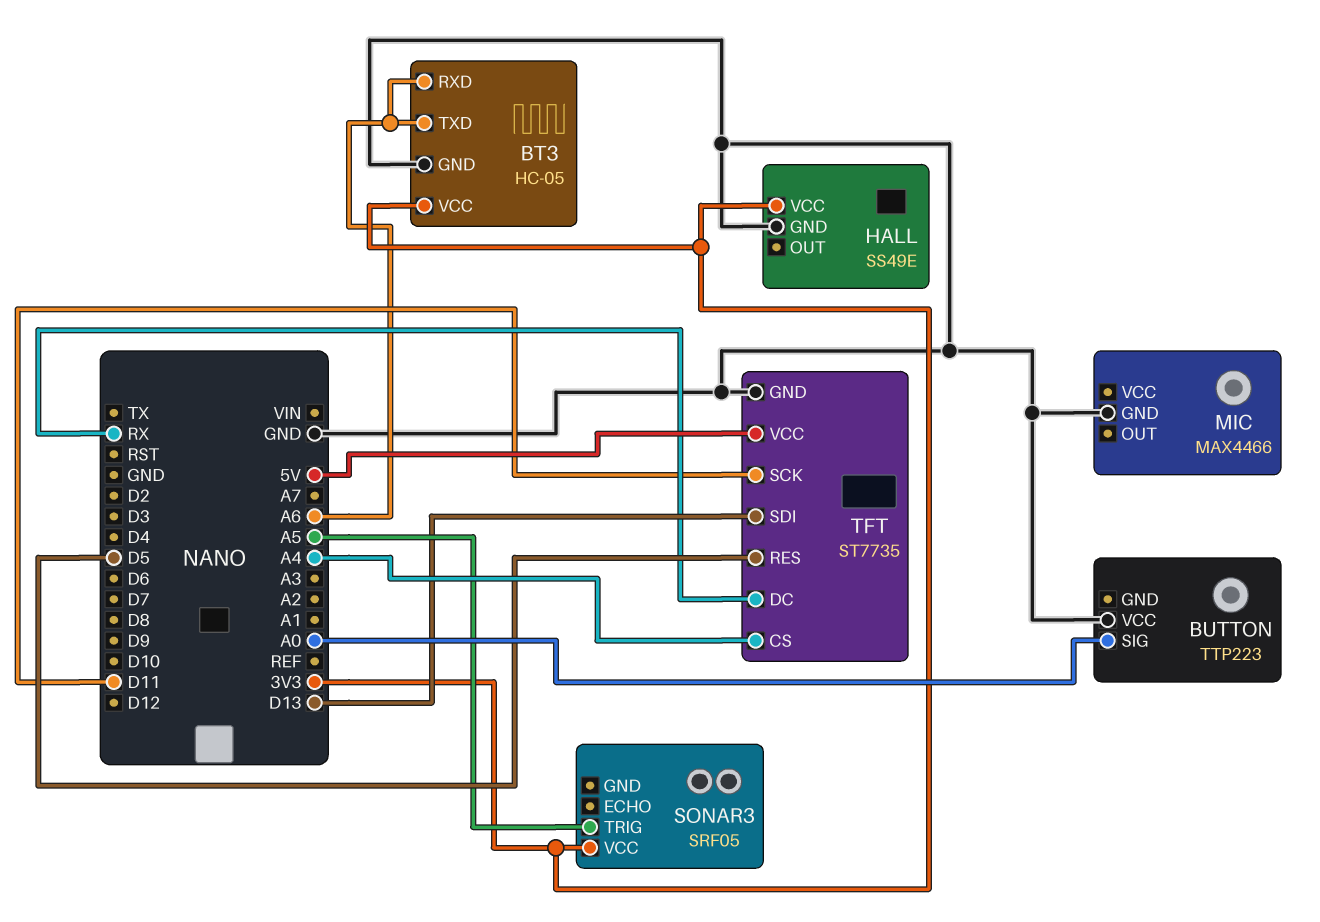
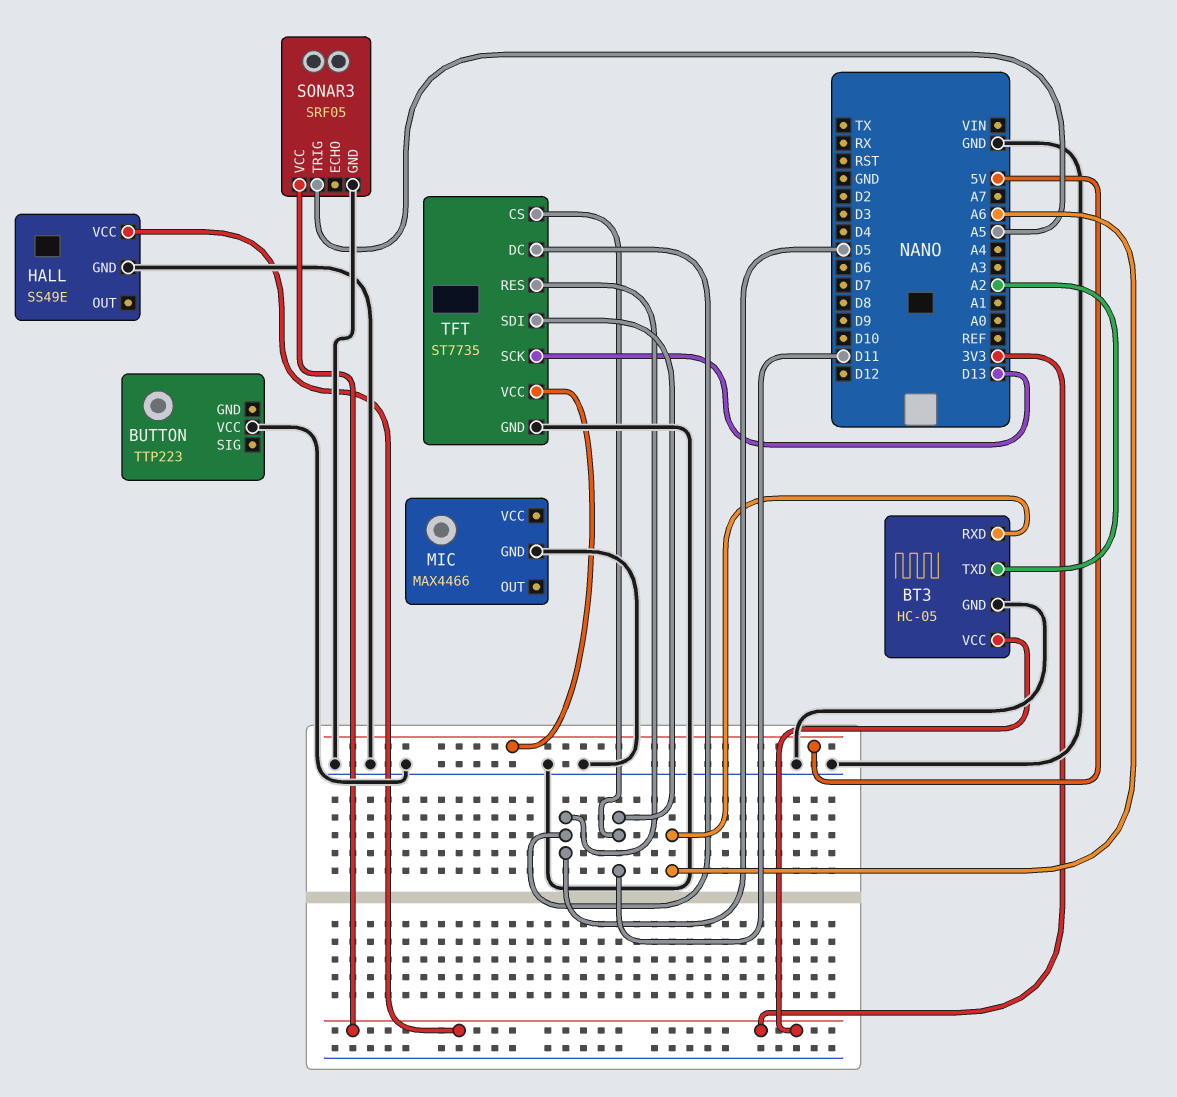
BT3 pin TXD: A6 -> A2
BUTTON pin SIG: A0 -> none
SONAR3 pin GND: none -> GND
TFT pin CS: A4 -> D11
TFT pin DC: RX -> D5
TFT pin SCK: D11 -> D13
TFT pin SDI: D13 -> D11

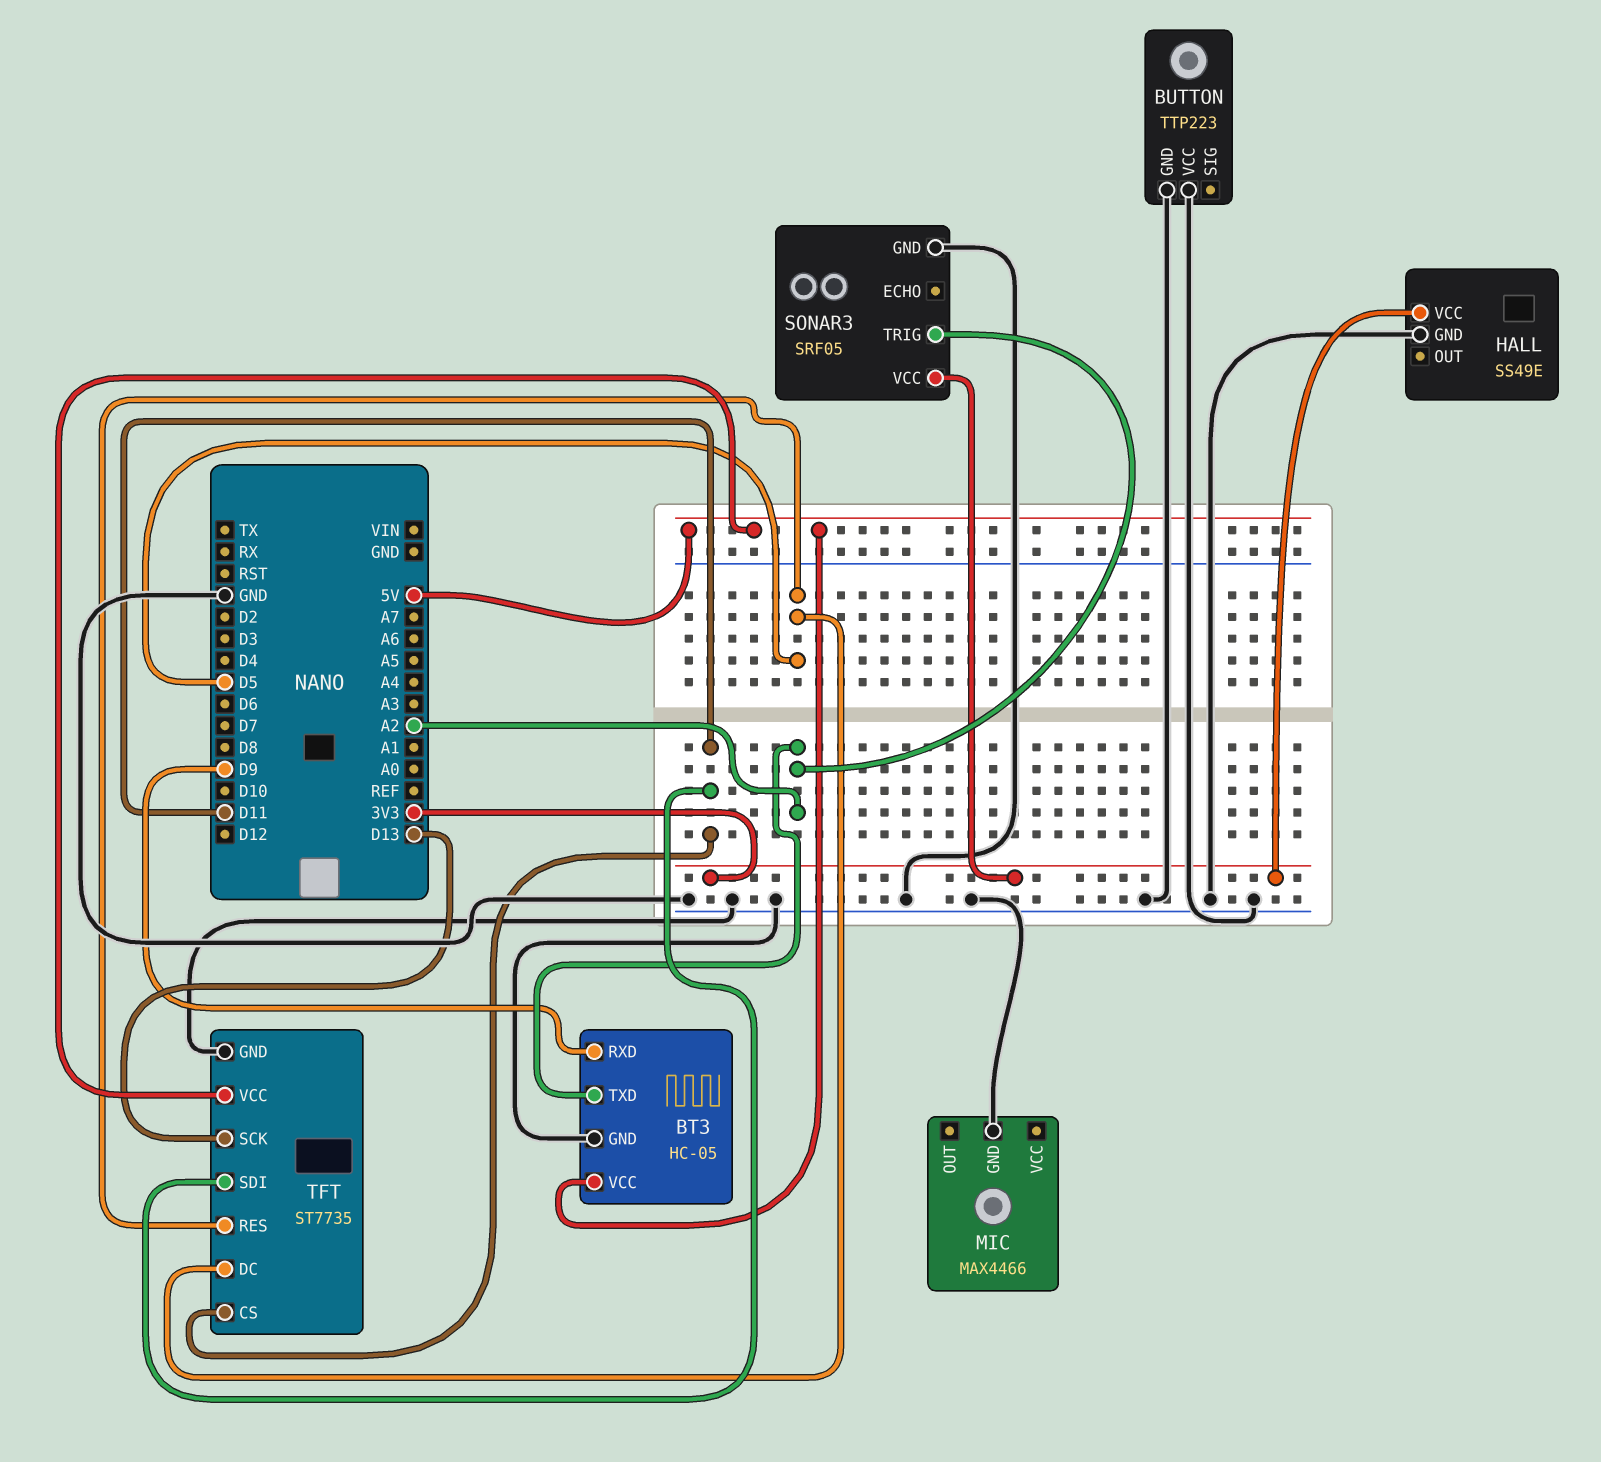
BT3 pin RXD: A6 -> D9
BT3 pin VCC: 3V3 -> 5V
BUTTON pin GND: none -> GND
SONAR3 pin TRIG: A5 -> A2

